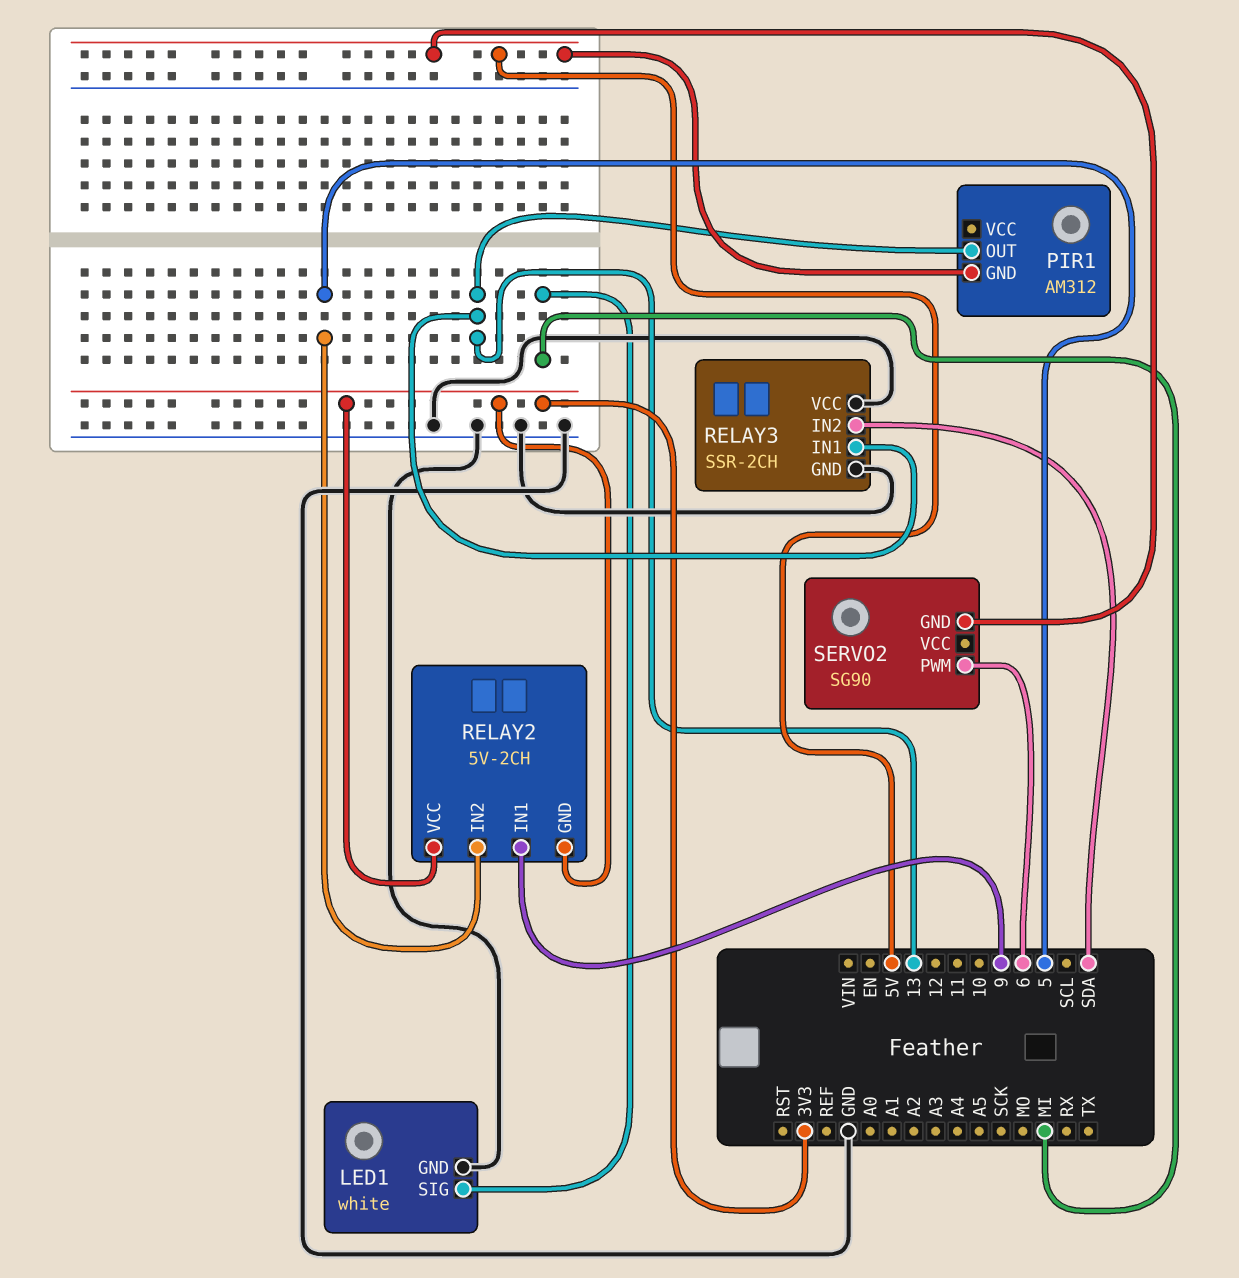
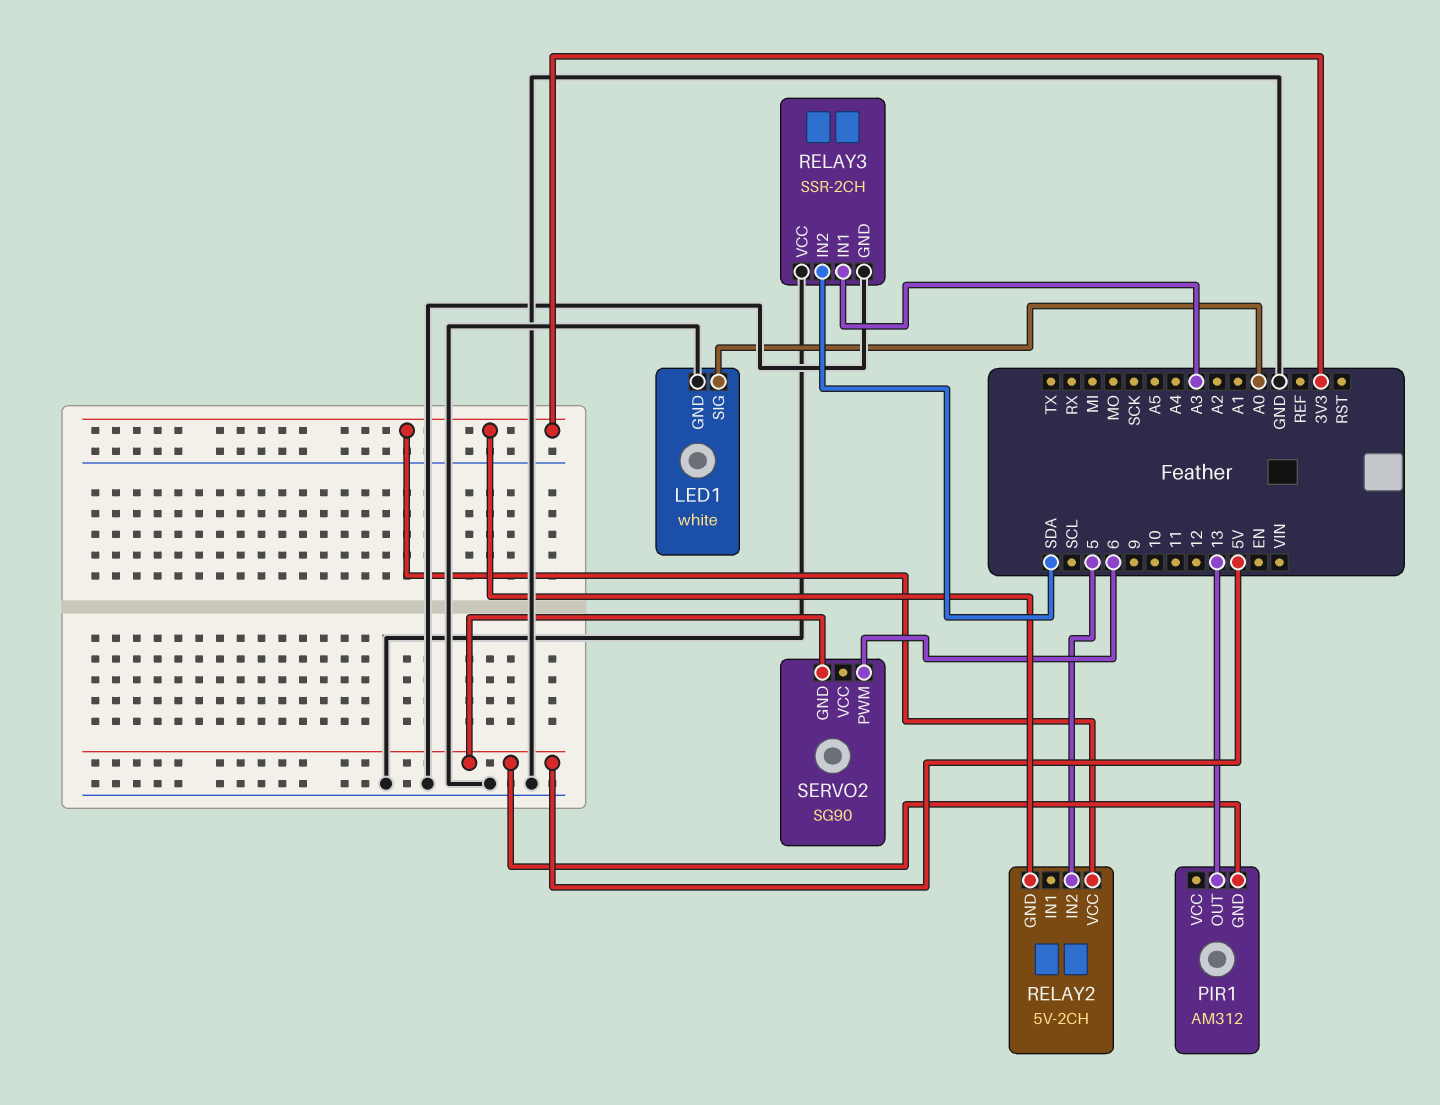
LED1 pin SIG: MI -> A0
RELAY2 pin IN1: 9 -> none
RELAY3 pin IN1: 13 -> A3

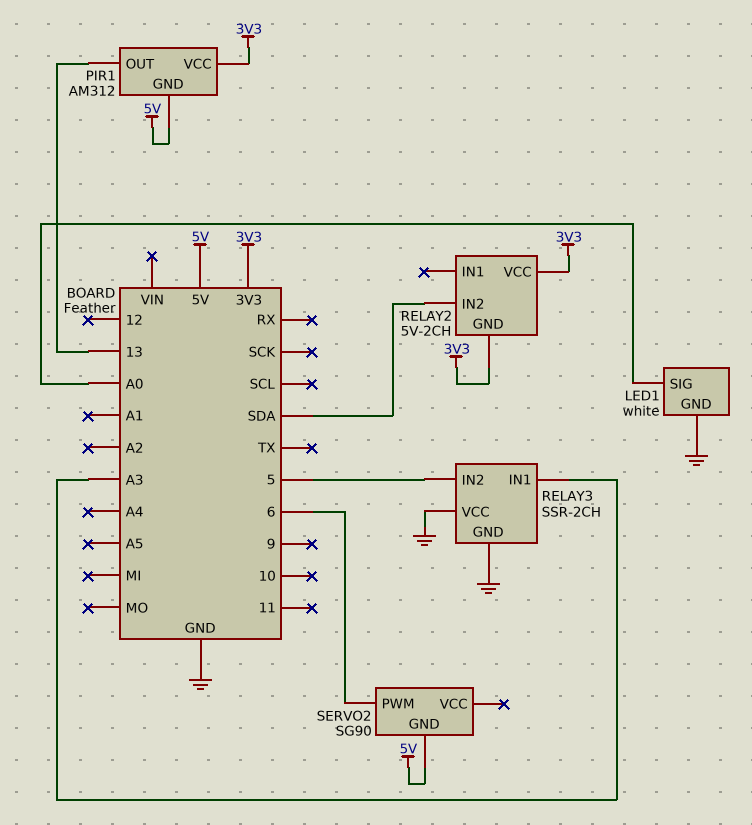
PIR1 pin VCC: none -> 3V3
RELAY2 pin IN2: 5 -> SDA
RELAY3 pin IN2: SDA -> 5

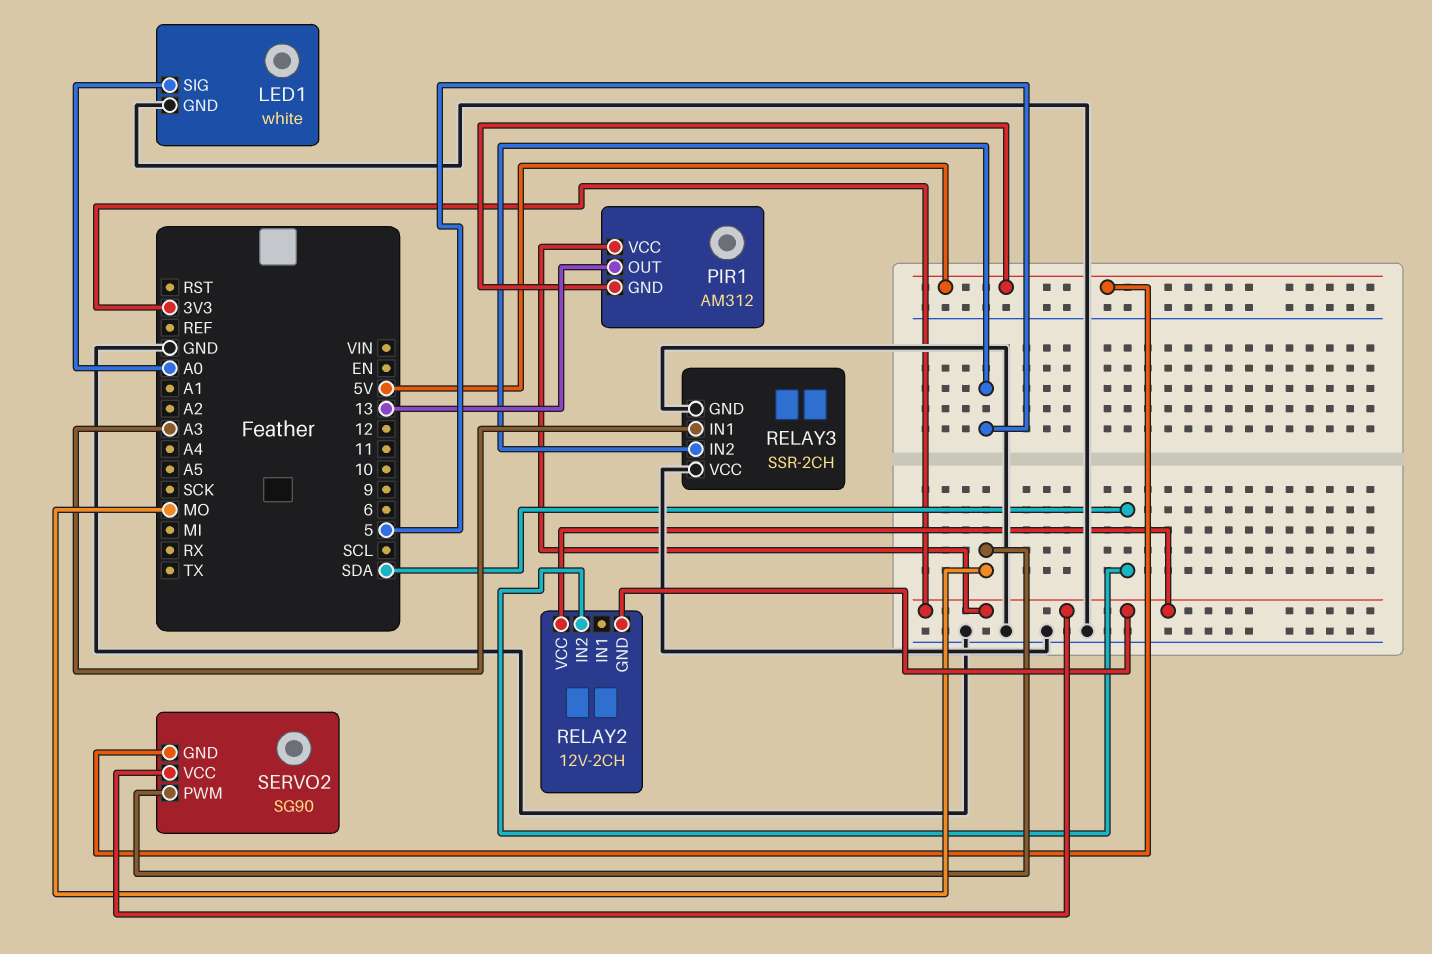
RELAY2: 5V-2CH -> 12V-2CH
SERVO2 pin PWM: 6 -> MO
SERVO2 pin VCC: none -> 3V3

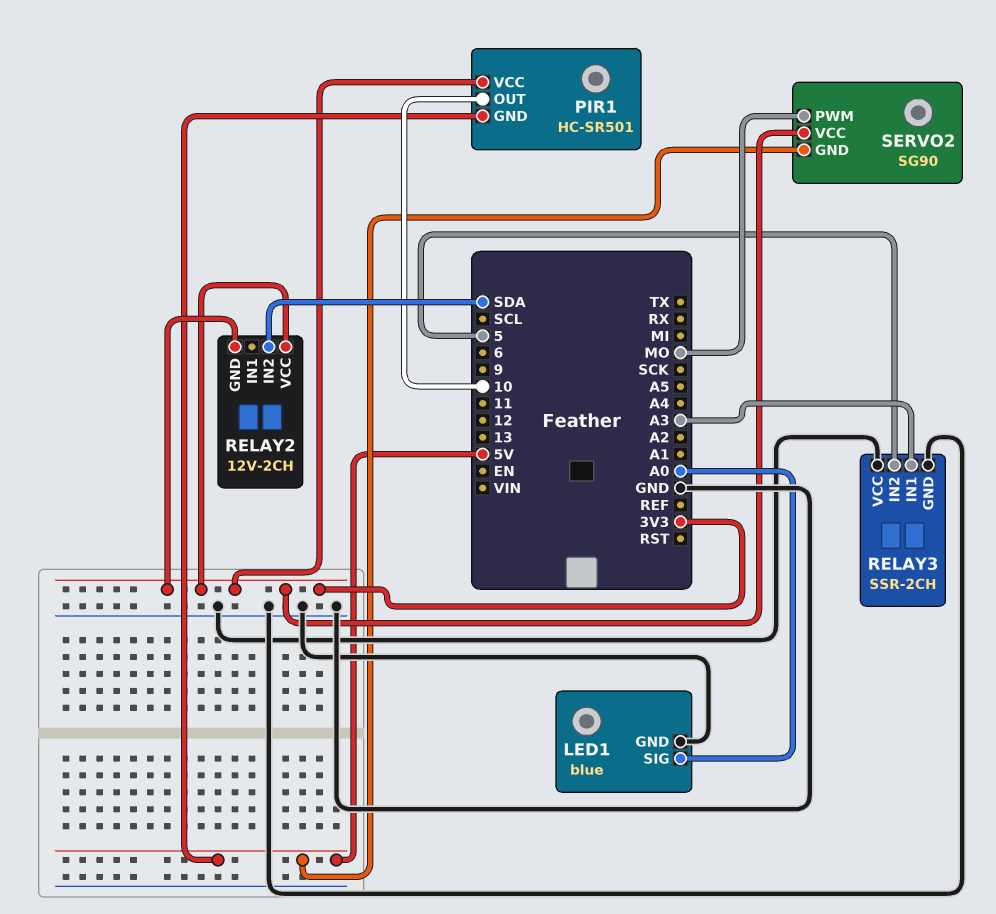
LED1: white -> blue
PIR1: AM312 -> HC-SR501
PIR1 pin OUT: 13 -> 10

